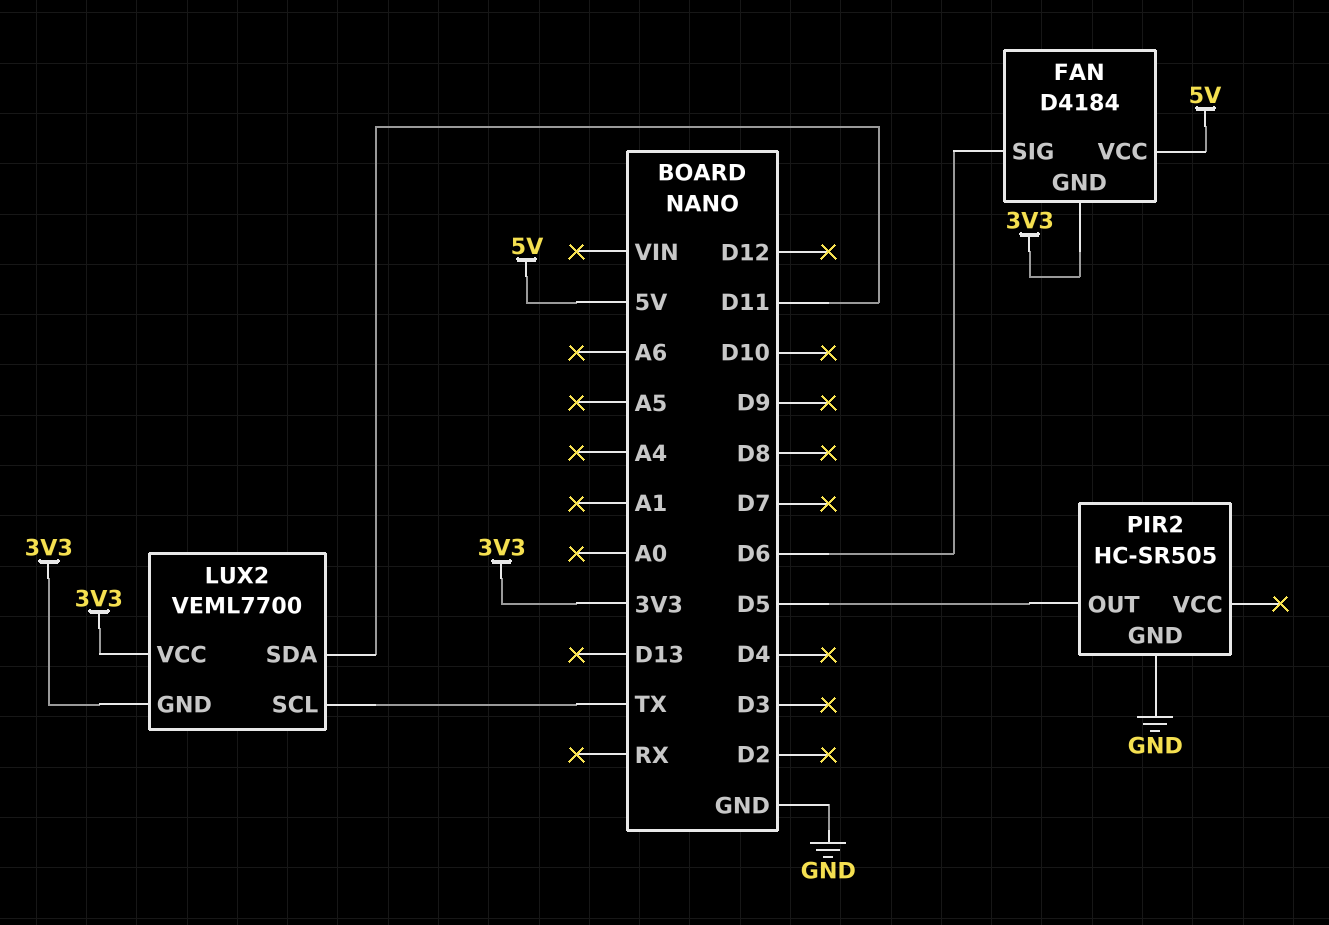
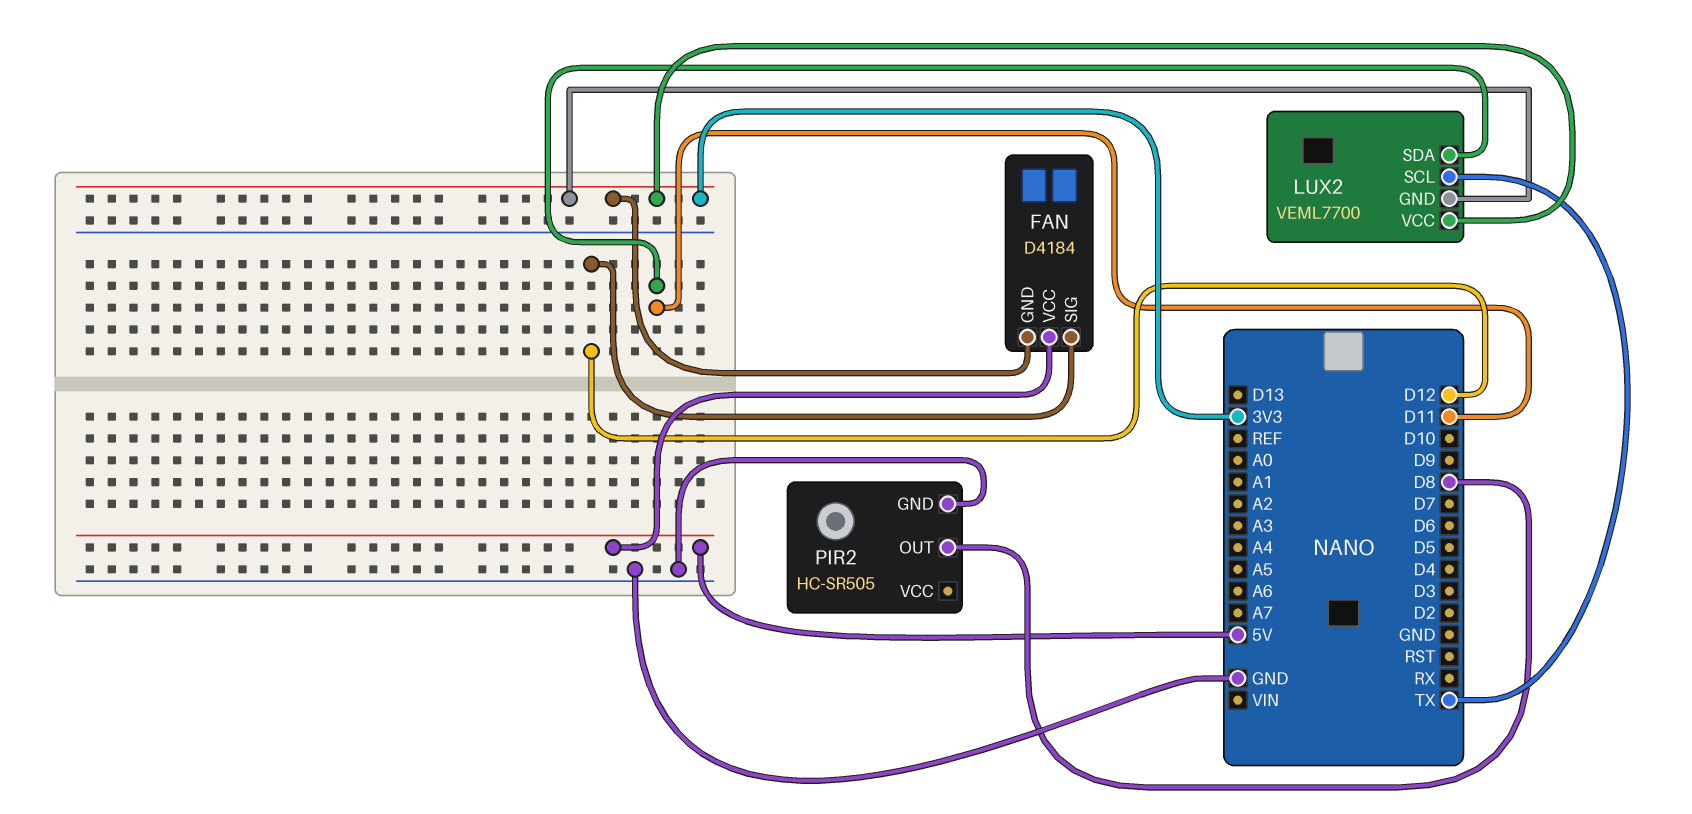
FAN pin SIG: D6 -> D12
PIR2 pin OUT: D5 -> D8

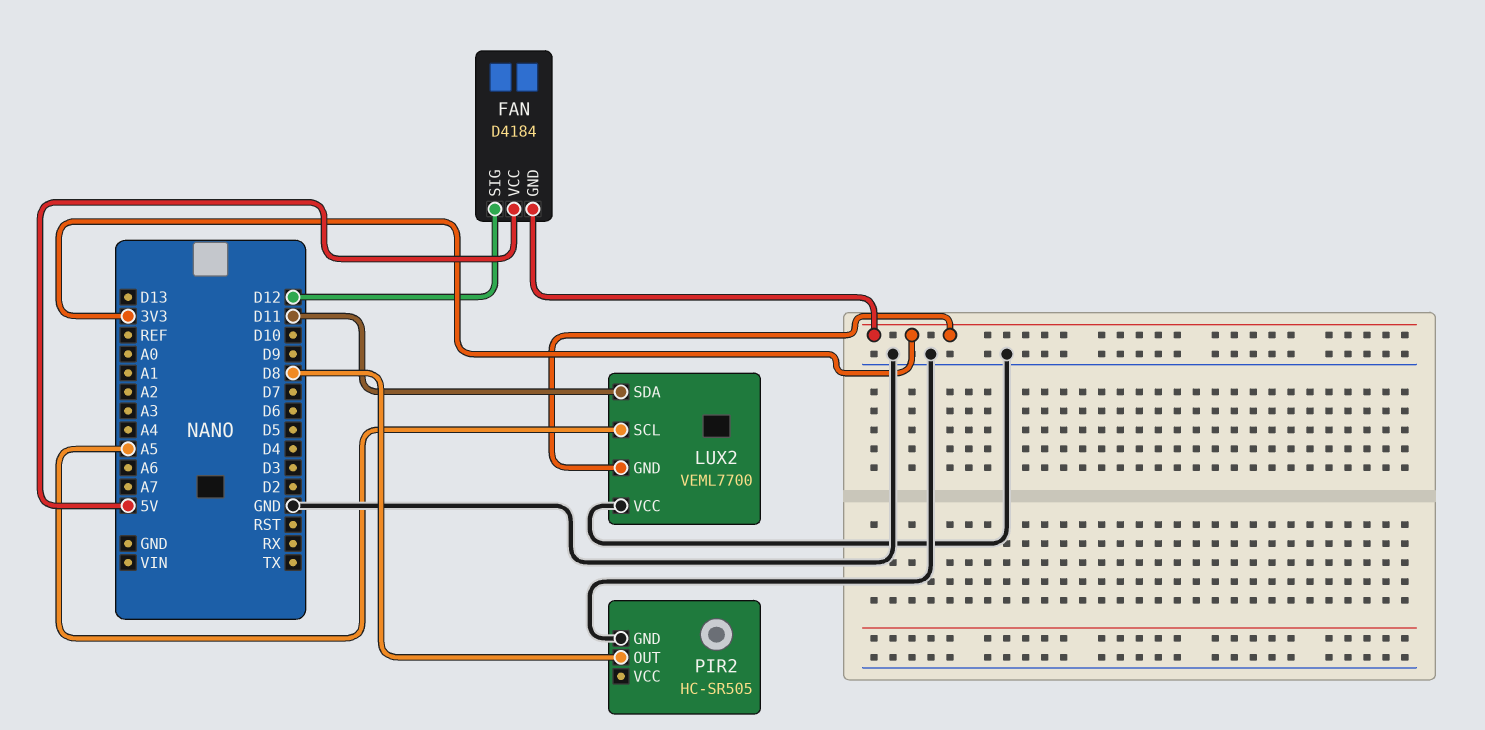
LUX2 pin SCL: TX -> A5
LUX2 pin VCC: 3V3 -> GND

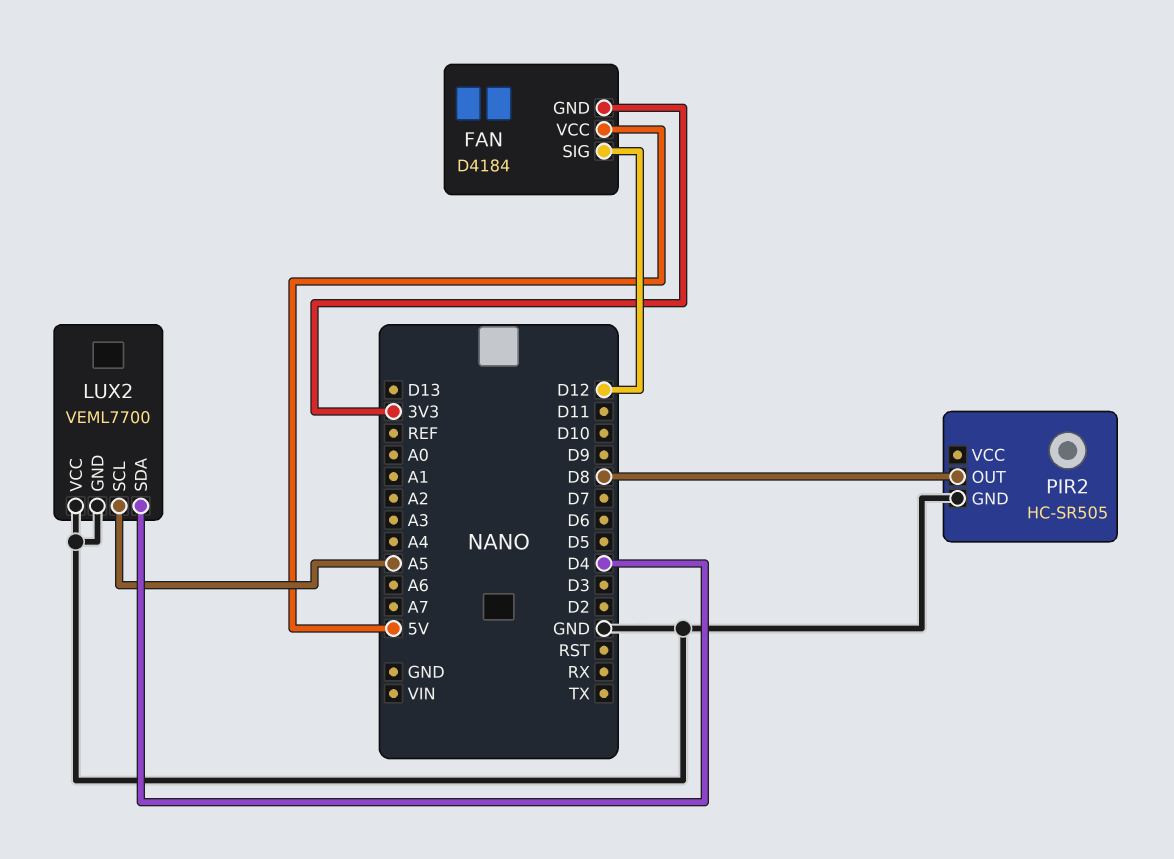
LUX2 pin GND: 3V3 -> GND
LUX2 pin SDA: D11 -> D4

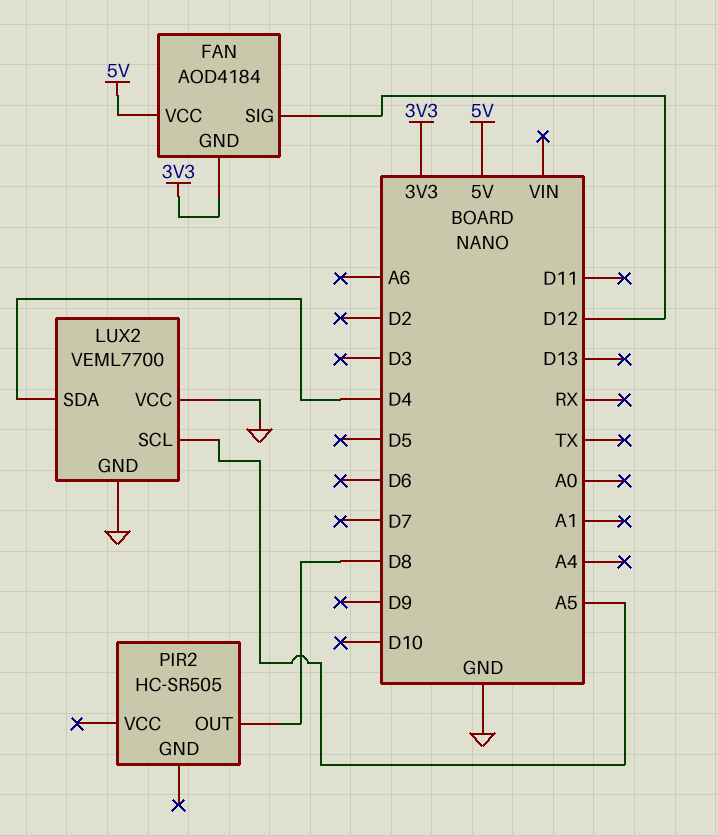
FAN: D4184 -> AOD4184
PIR2 pin GND: GND -> none

